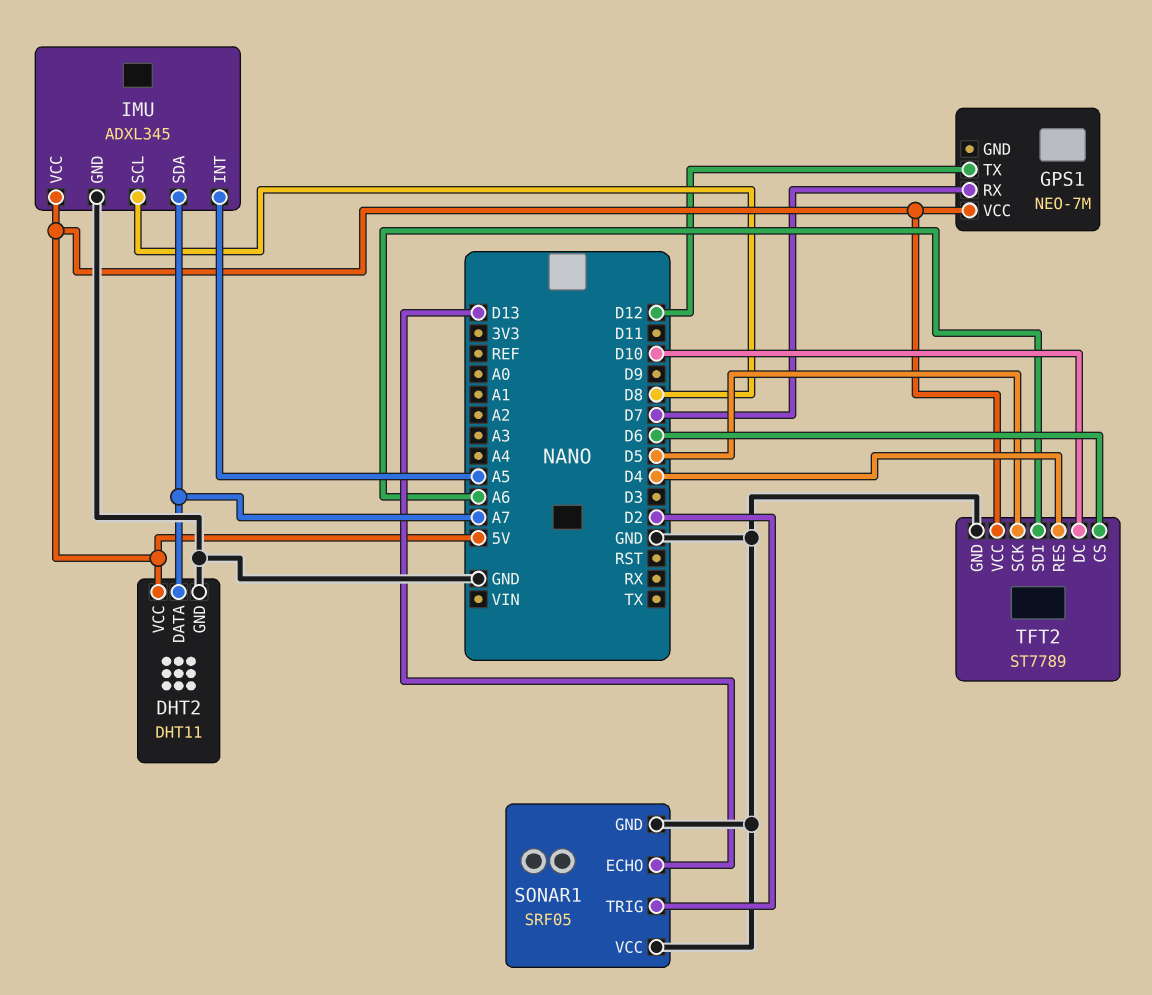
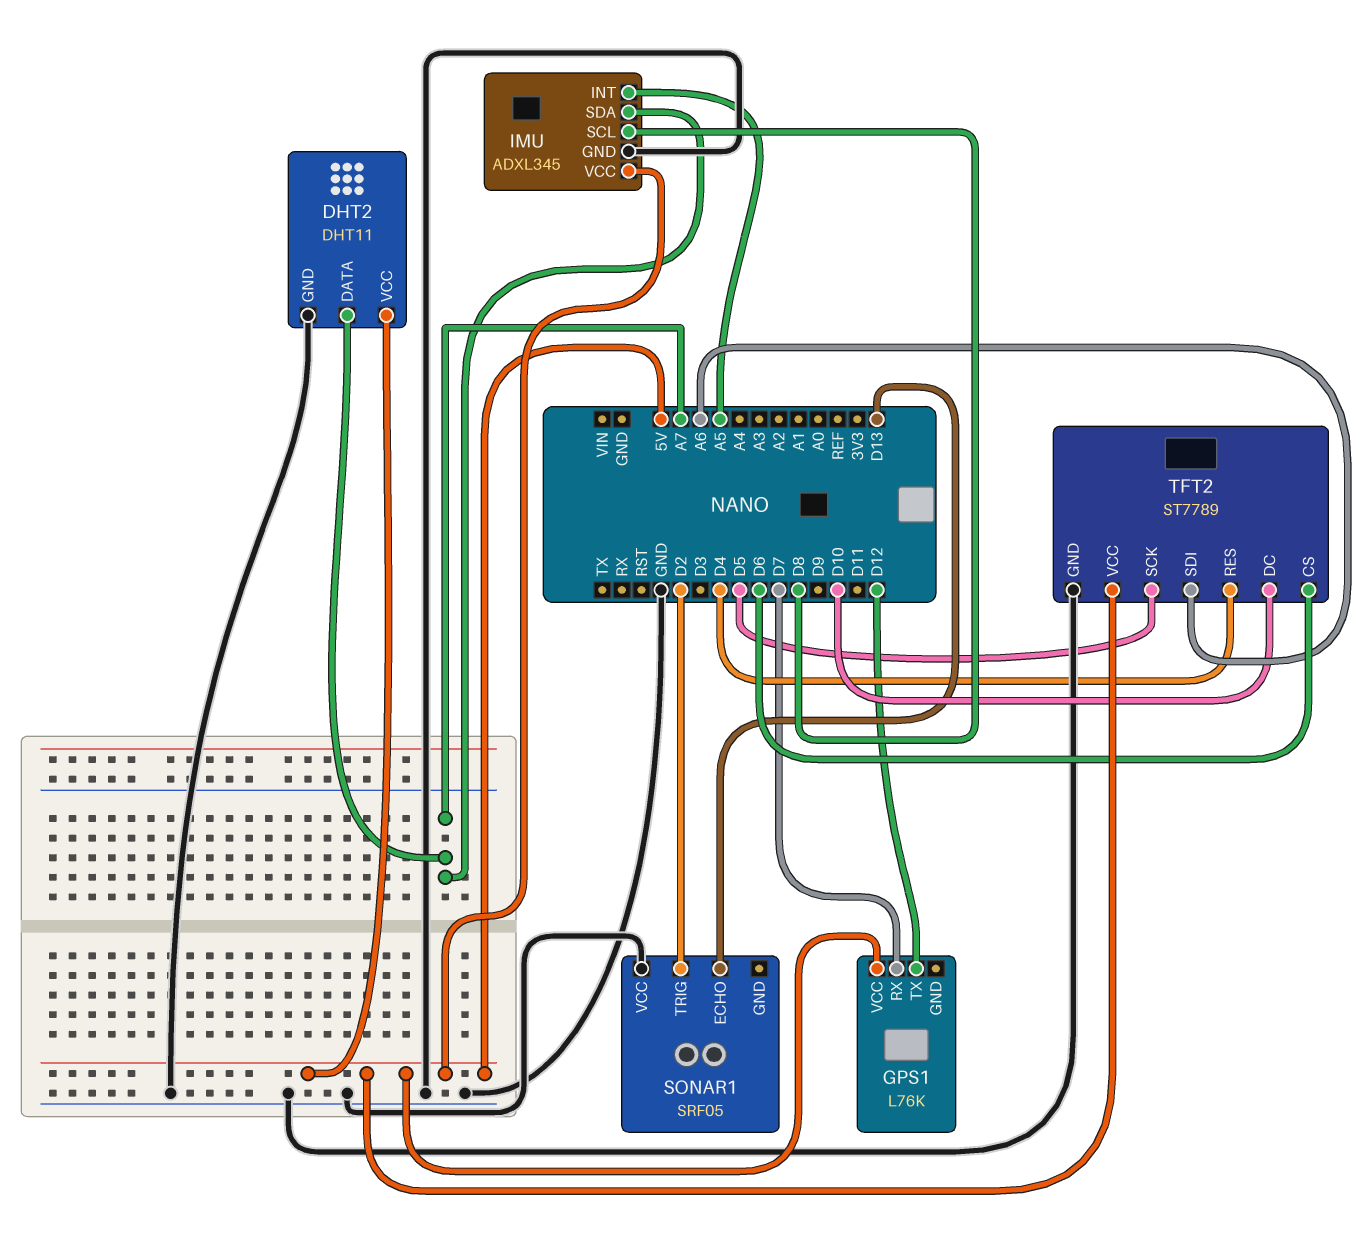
GPS1: NEO-7M -> L76K
SONAR1 pin GND: GND -> none

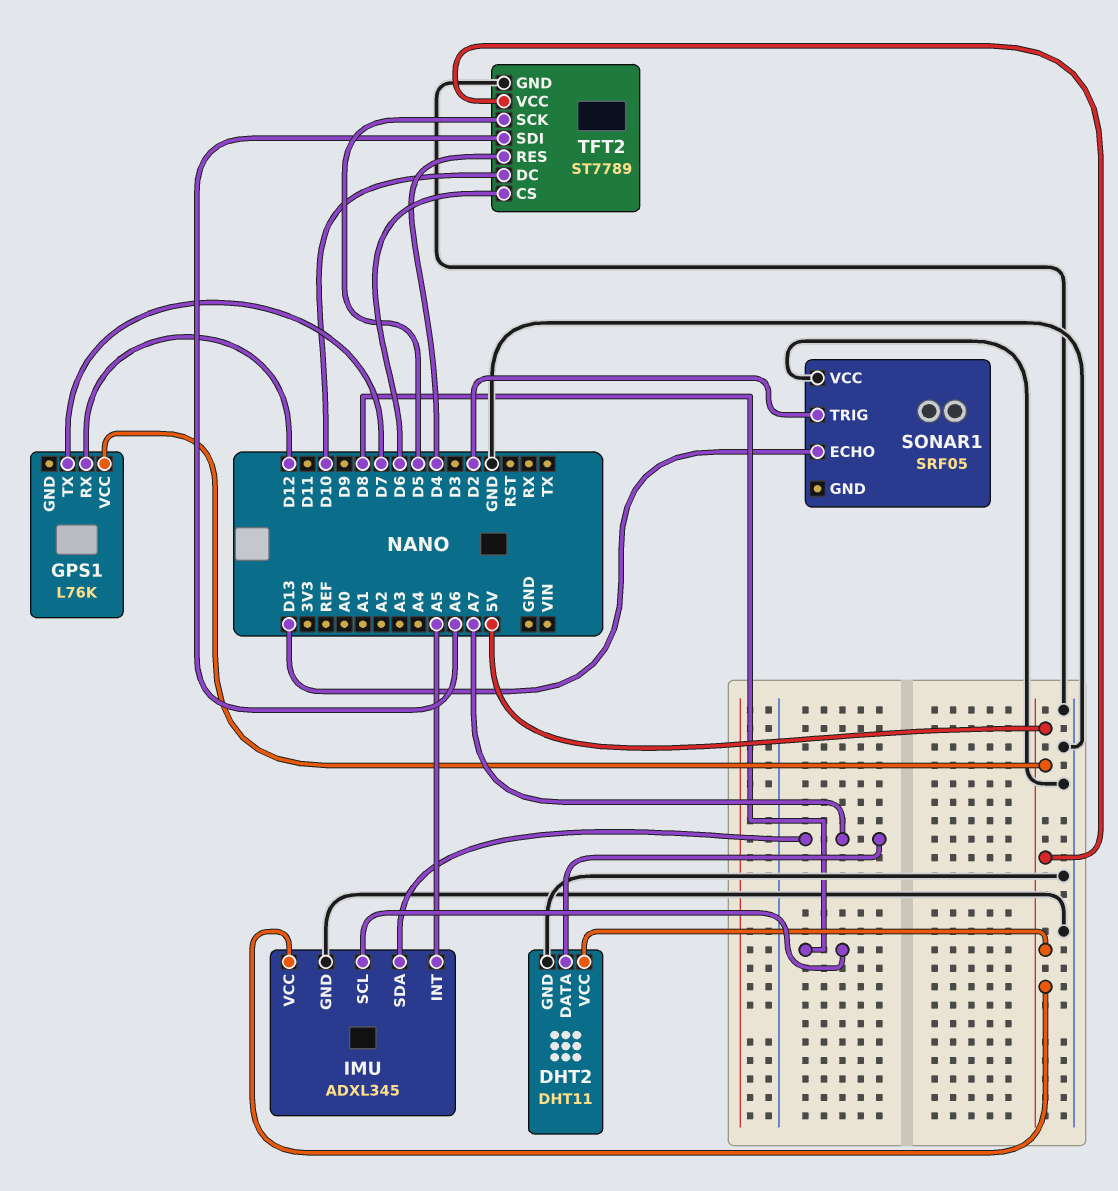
GPS1 pin RX: D7 -> D12
GPS1 pin TX: D12 -> D7

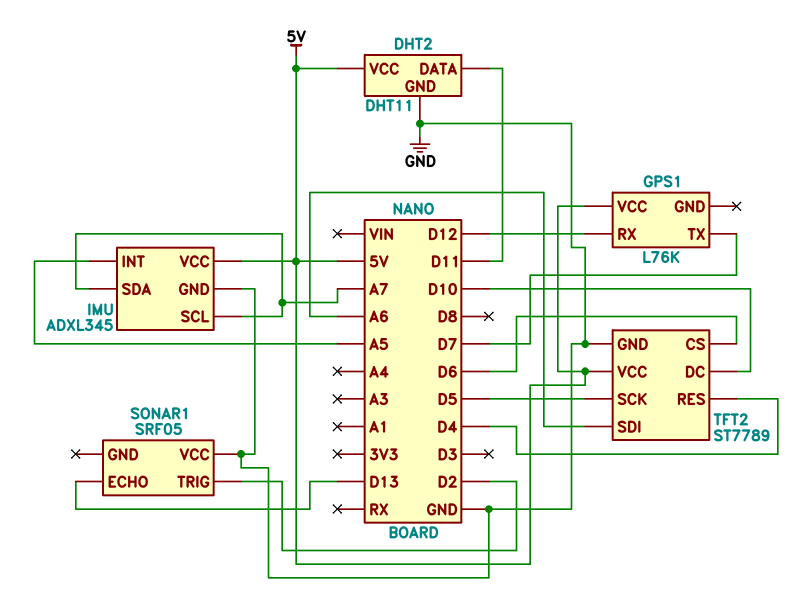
DHT2 pin DATA: A7 -> D11
IMU pin SCL: D8 -> A7

